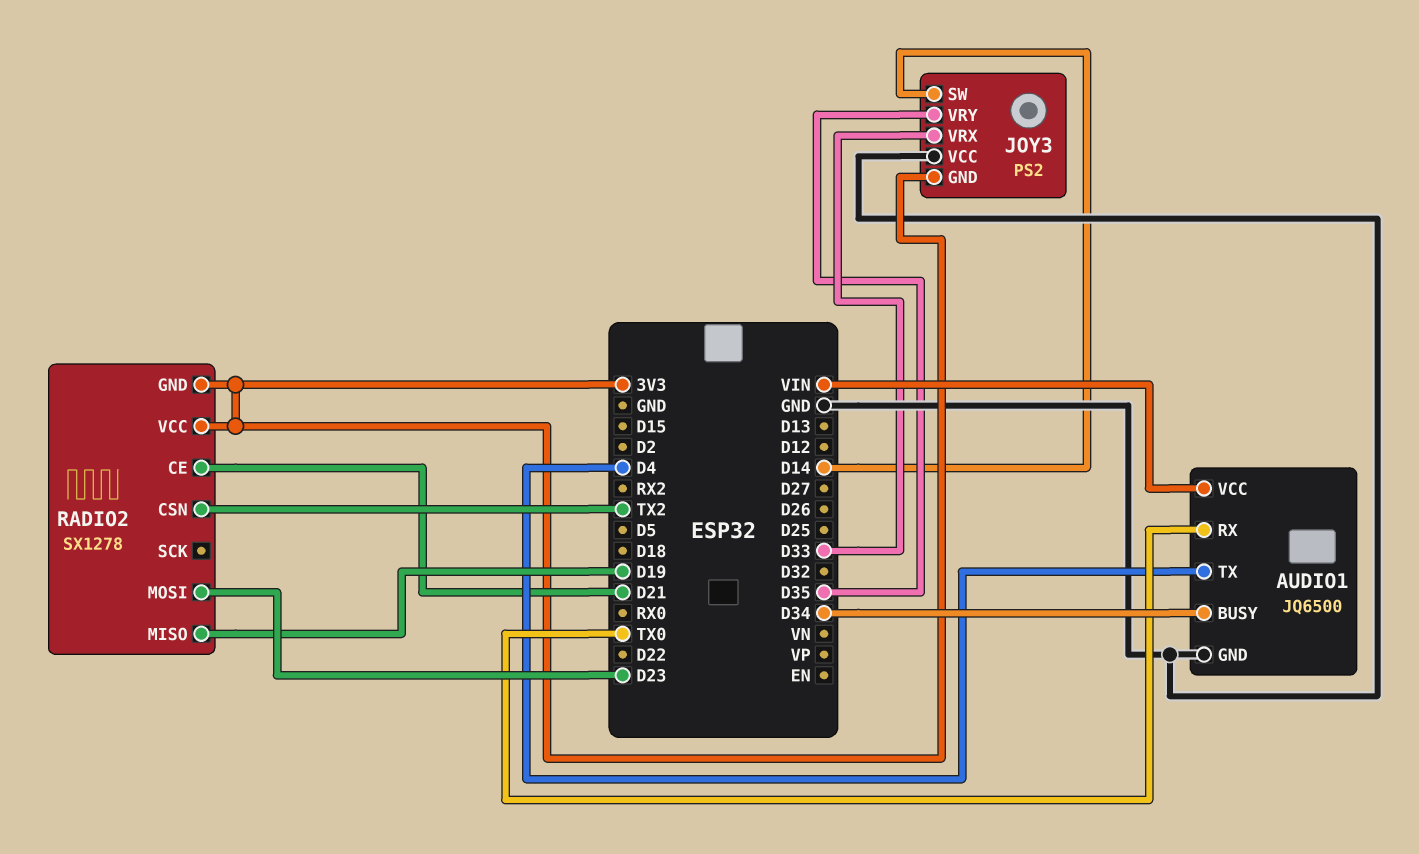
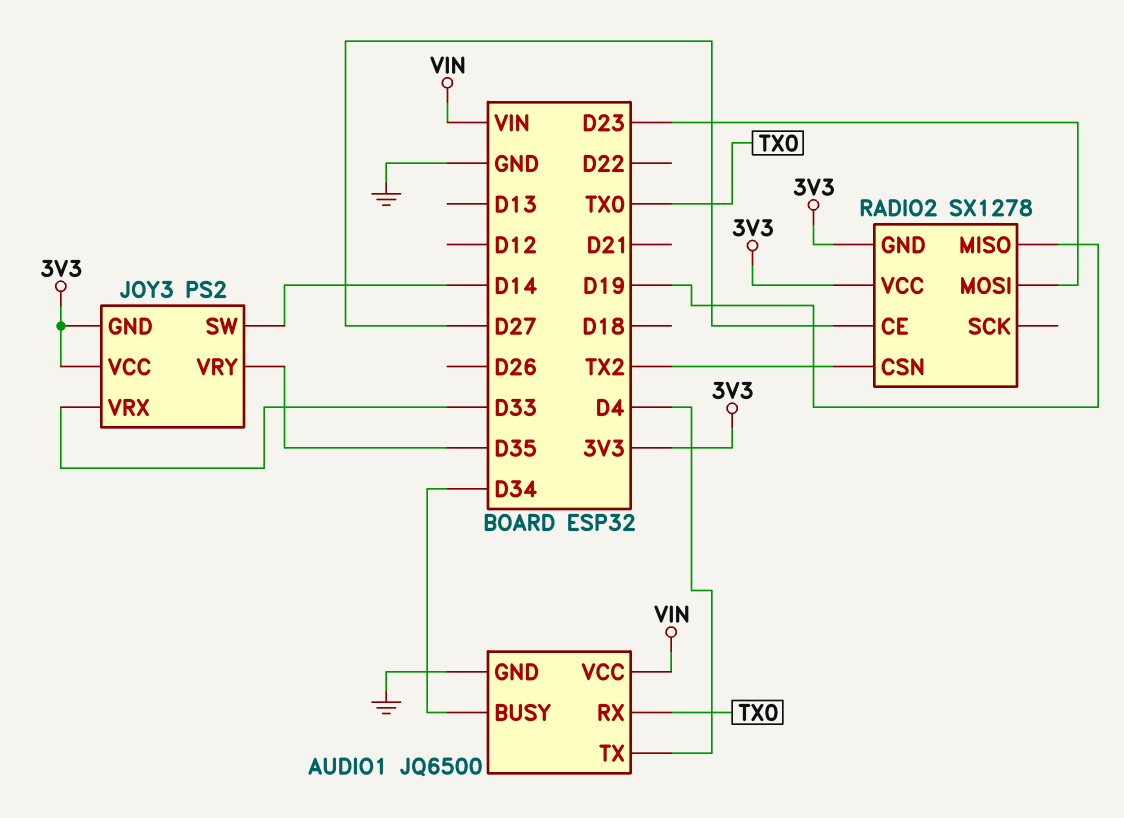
JOY3 pin VCC: GND -> 3V3
RADIO2 pin CE: D21 -> D27

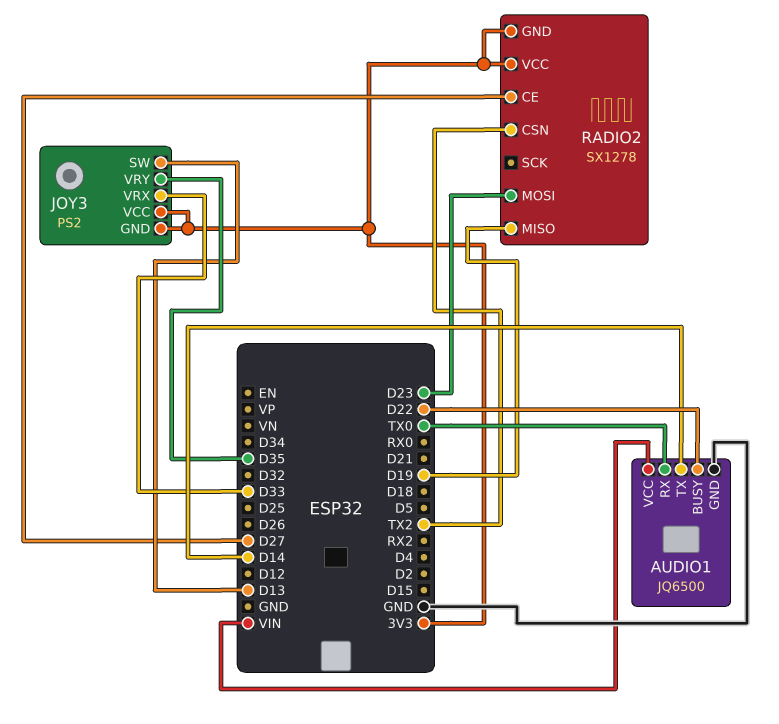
AUDIO1 pin BUSY: D34 -> D22
AUDIO1 pin TX: D4 -> D14
JOY3 pin SW: D14 -> D13

